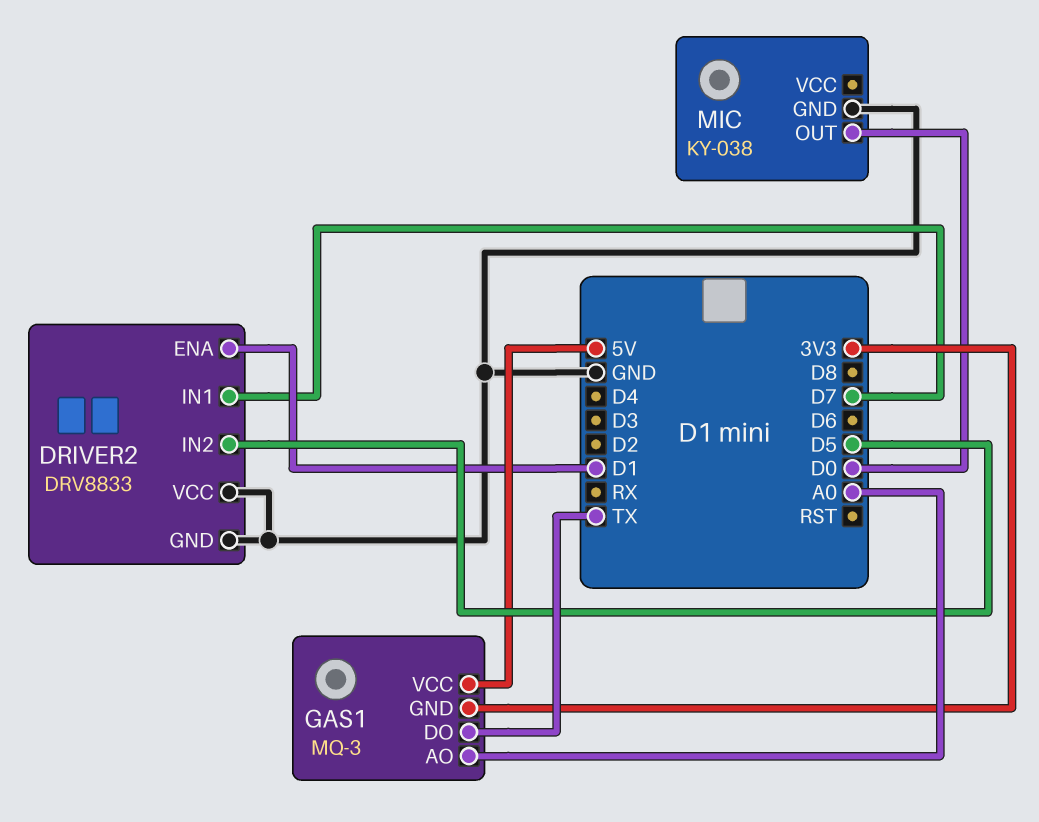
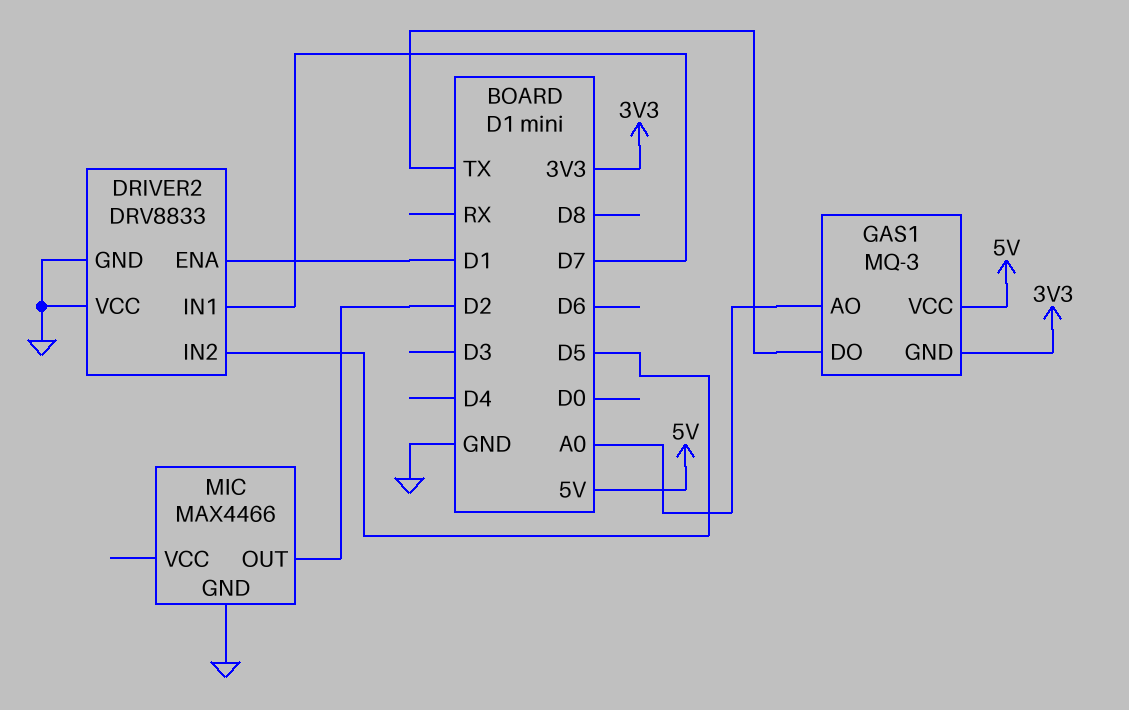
MIC: KY-038 -> MAX4466
MIC pin OUT: D0 -> D2

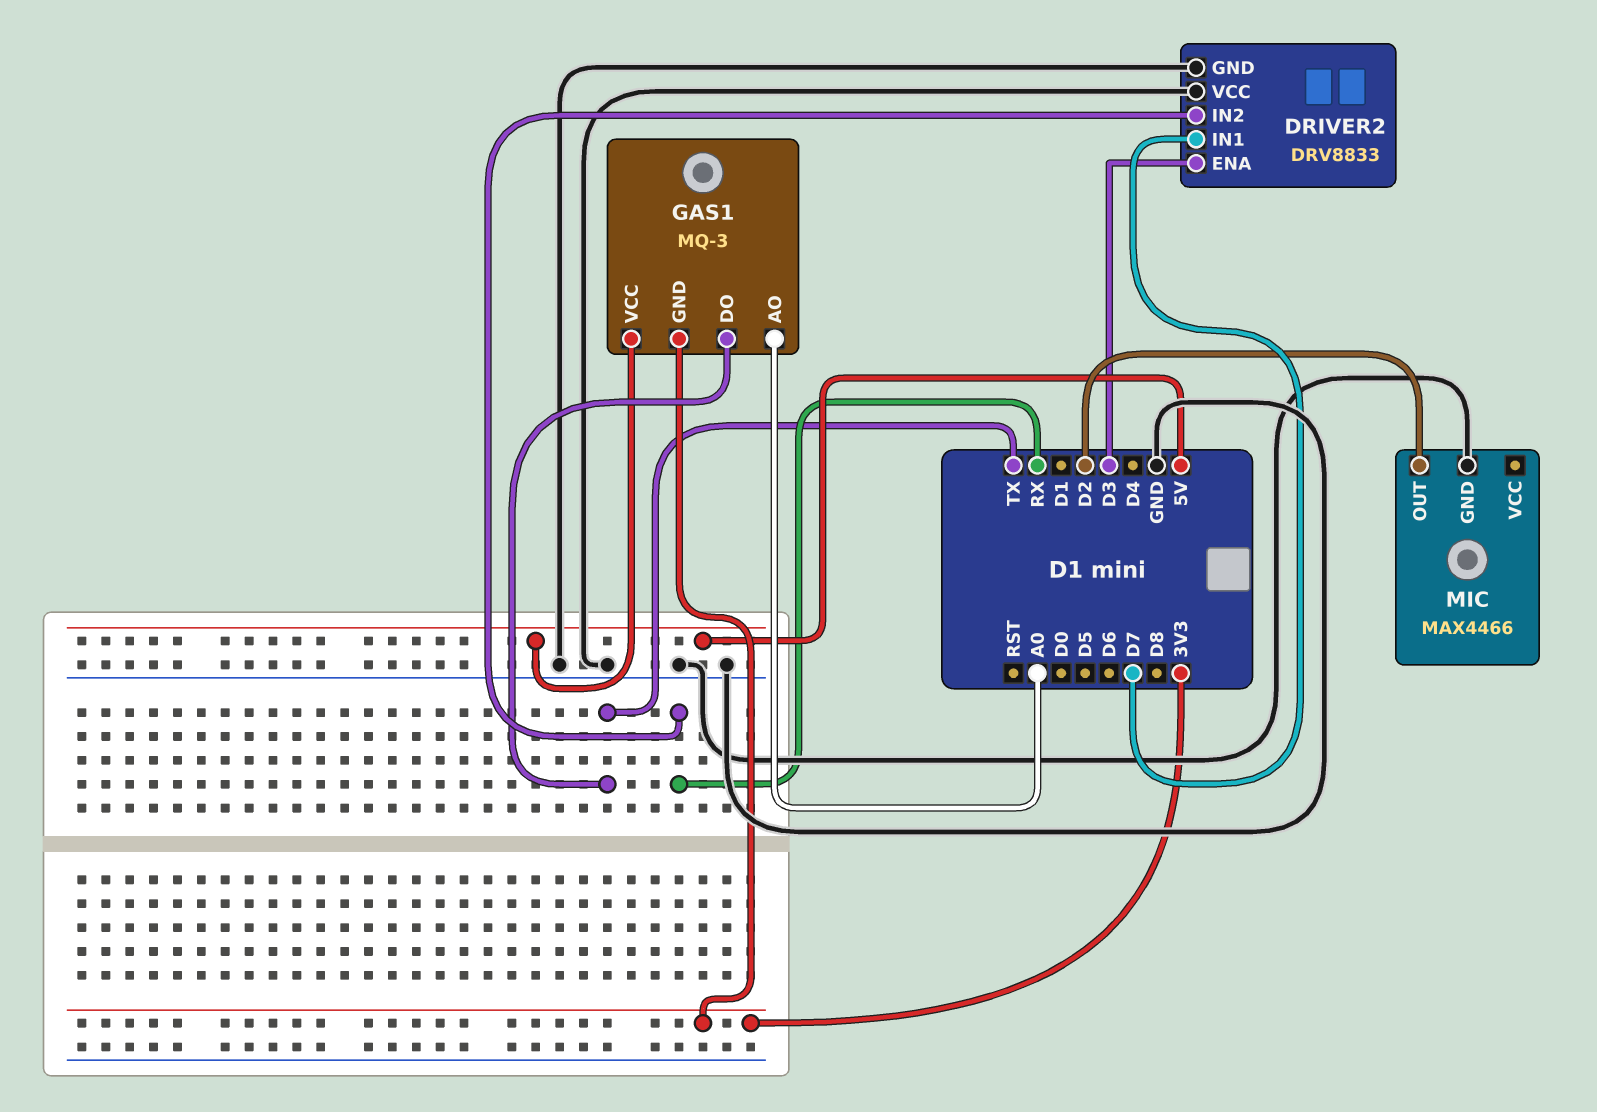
DRIVER2 pin ENA: D1 -> D3
DRIVER2 pin IN2: D5 -> RX

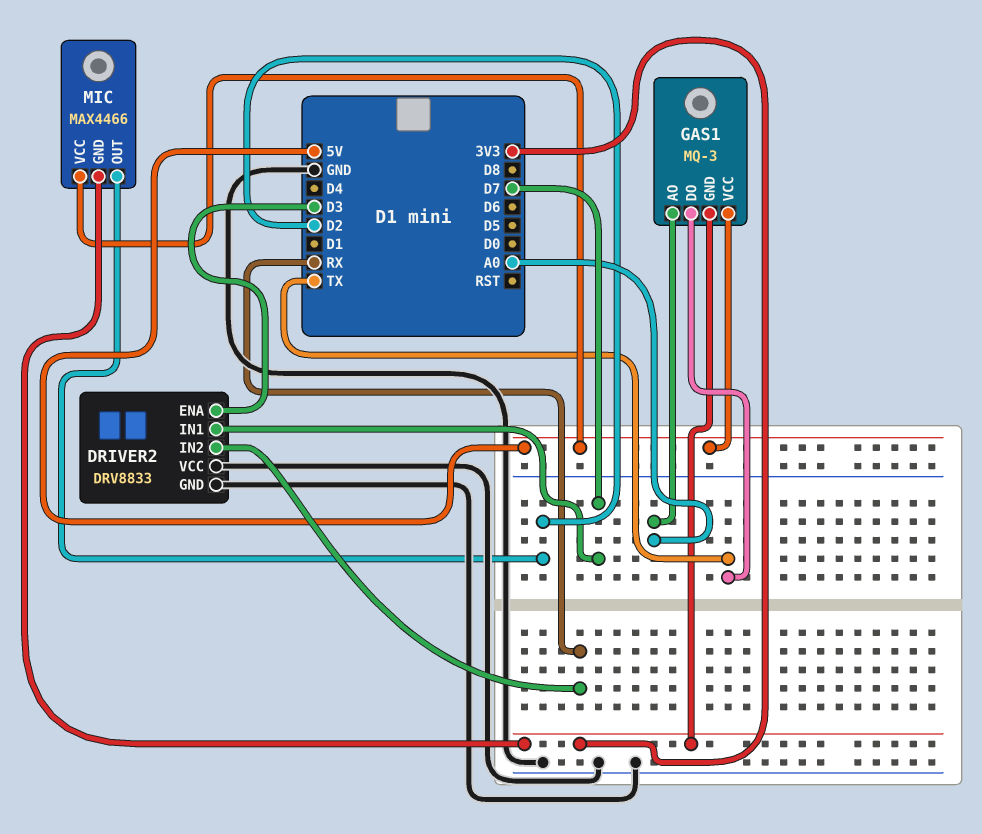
MIC pin GND: GND -> 3V3
MIC pin VCC: none -> 5V

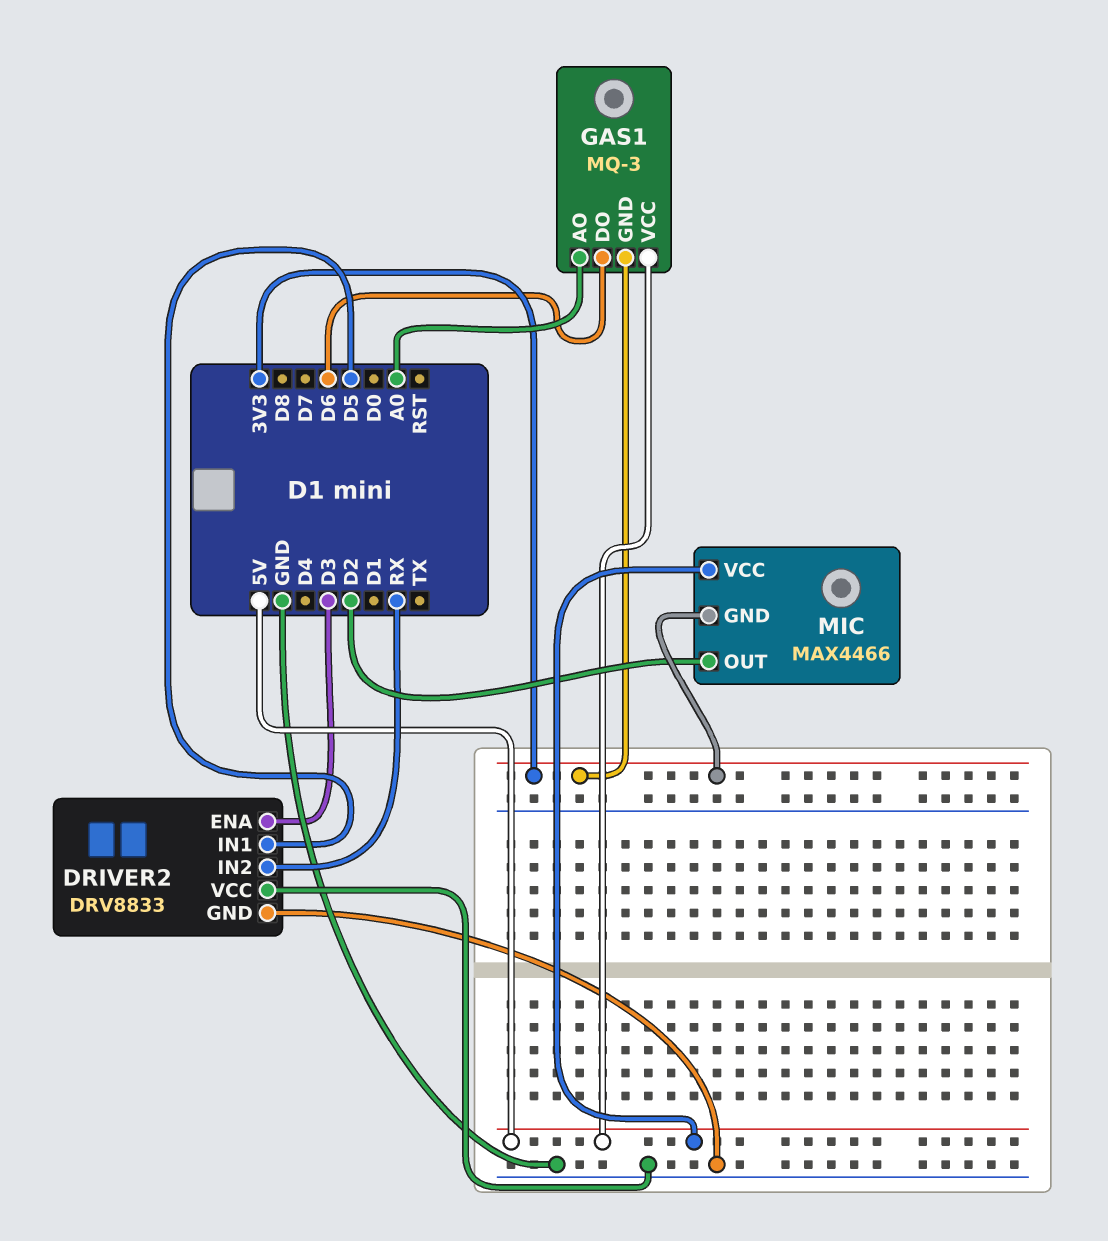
DRIVER2 pin IN1: D7 -> D5
GAS1 pin DO: TX -> D6

